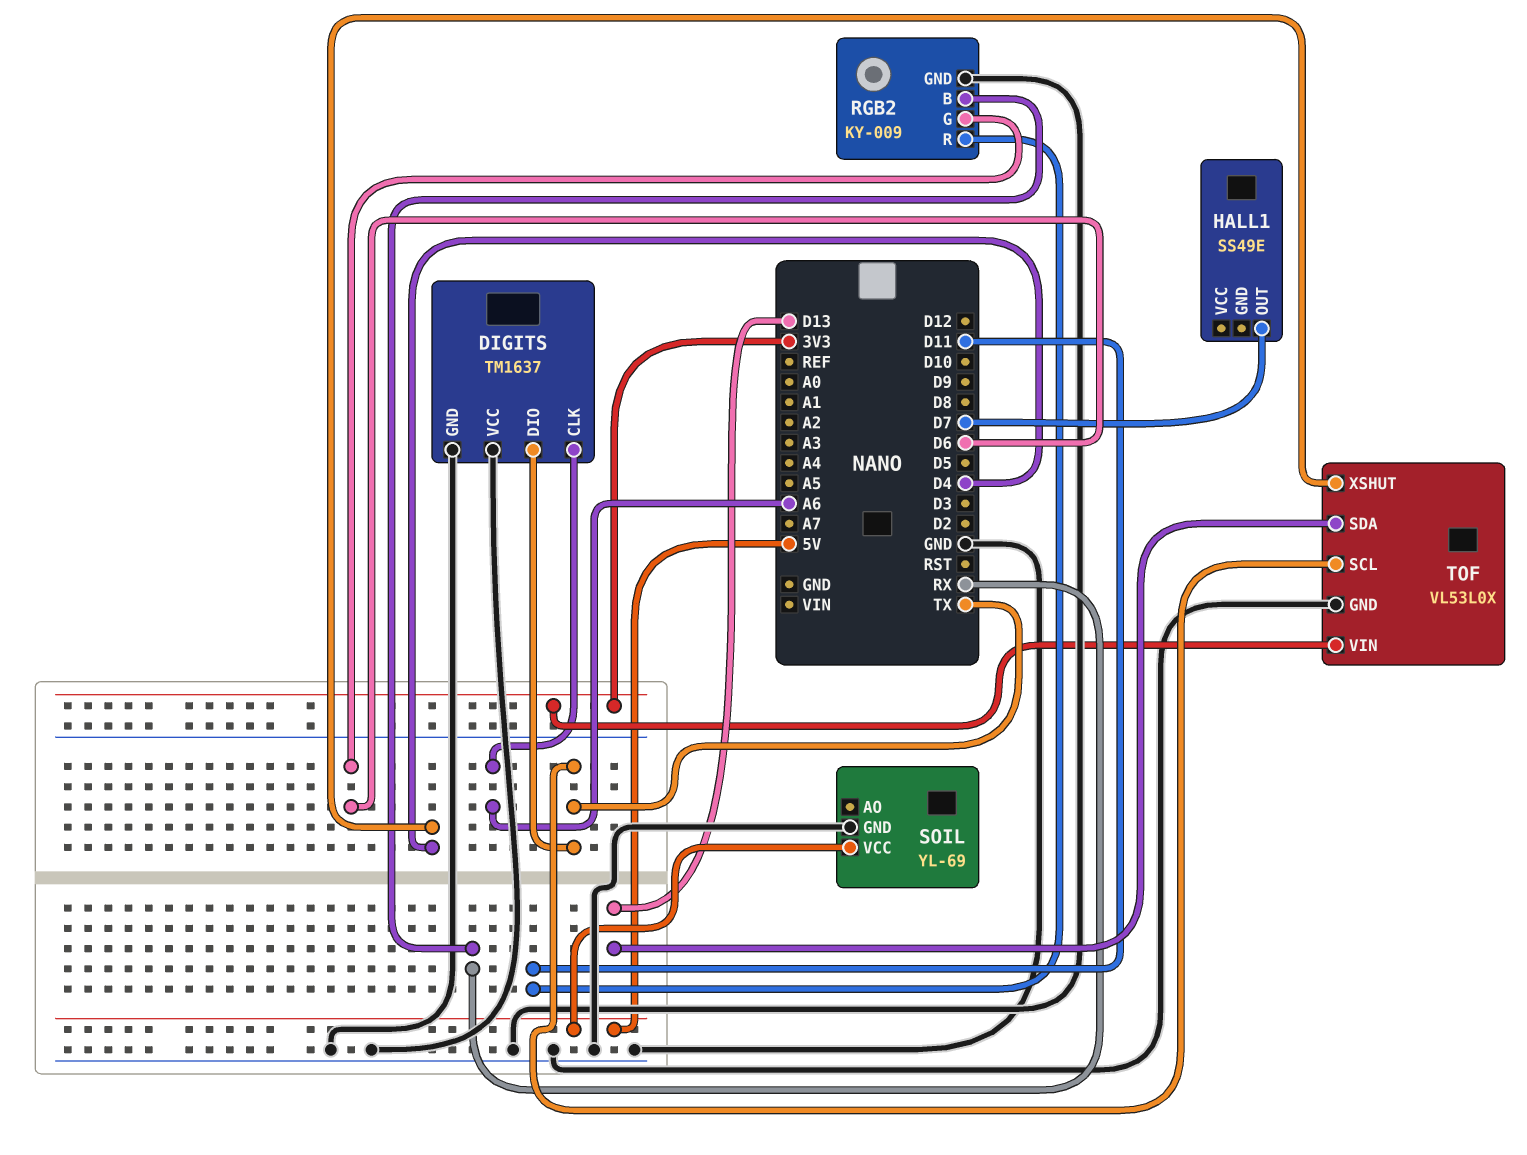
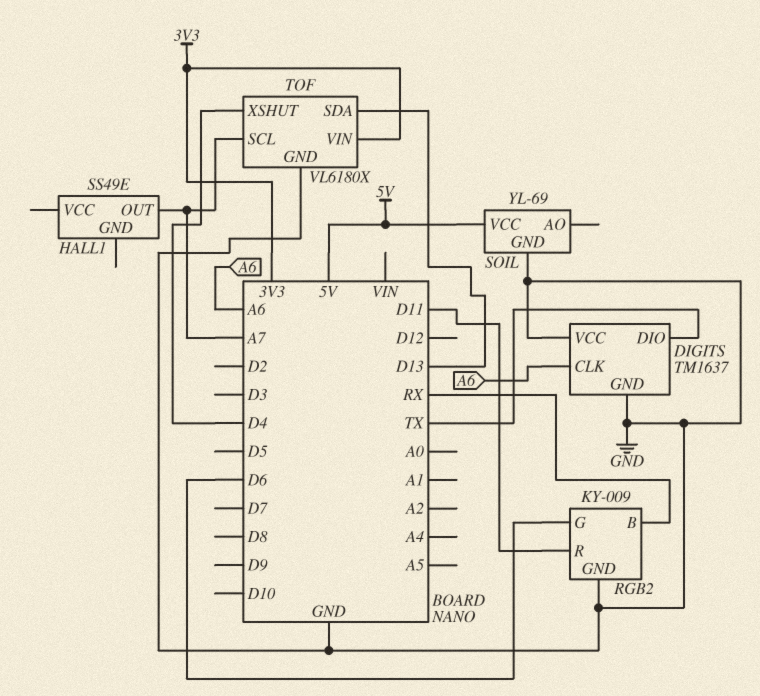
HALL1 pin OUT: D7 -> A7
TOF: VL53L0X -> VL6180X
TOF pin SCL: TX -> A7

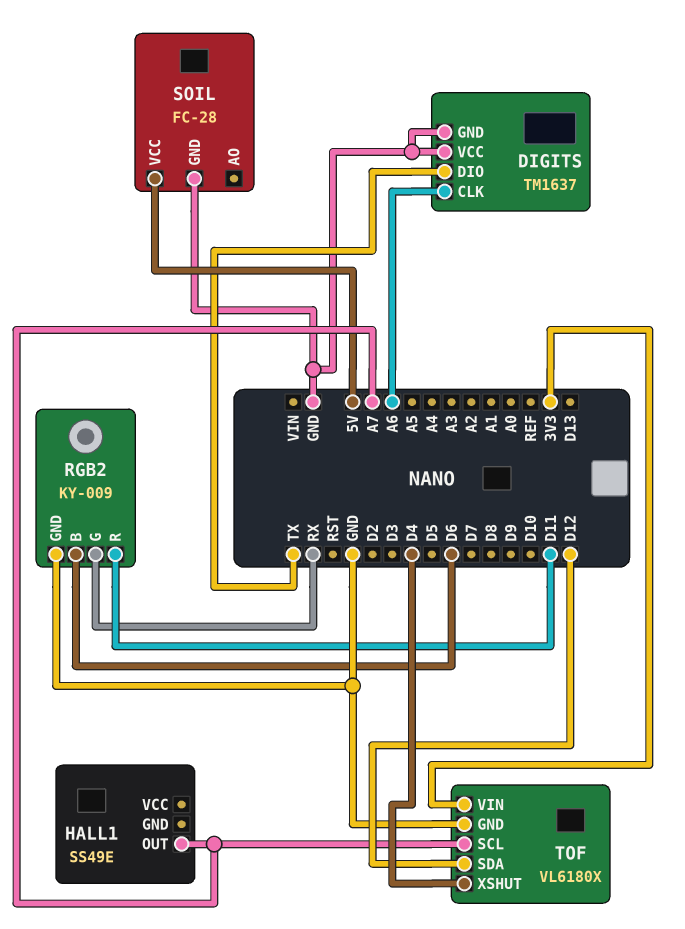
RGB2 pin B: RX -> D6
RGB2 pin G: D6 -> RX
SOIL: YL-69 -> FC-28
TOF pin SDA: D13 -> D12

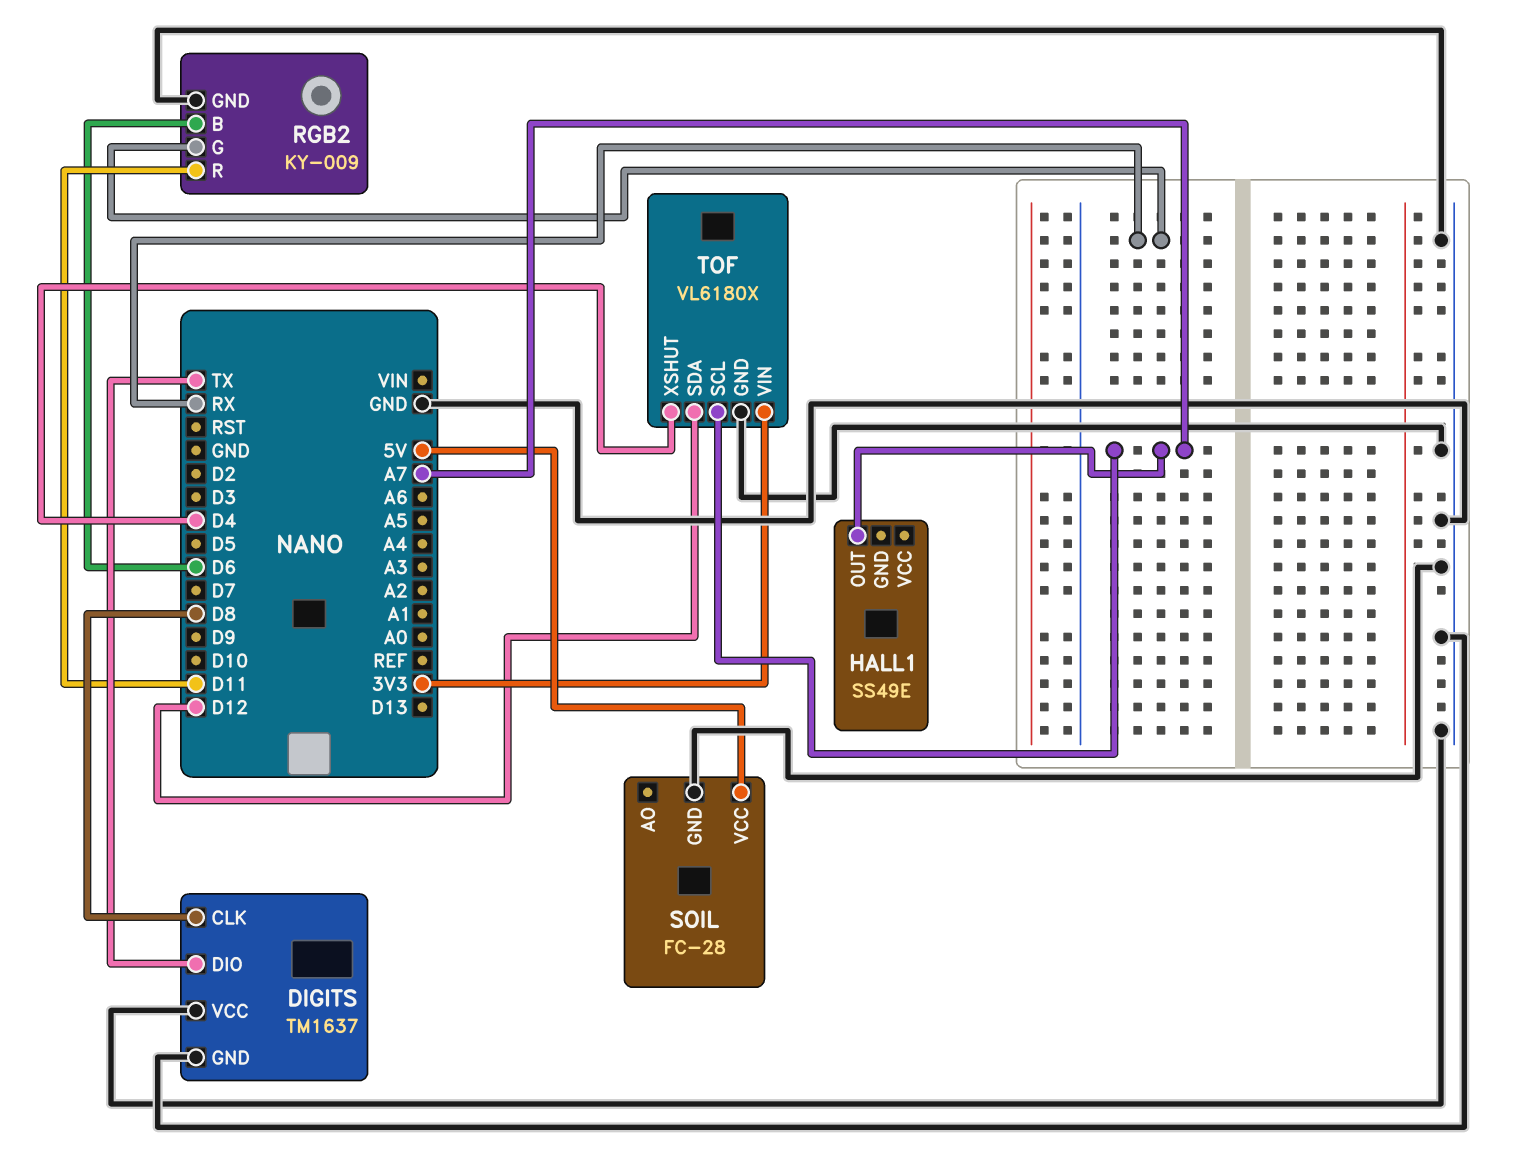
DIGITS pin CLK: A6 -> D8

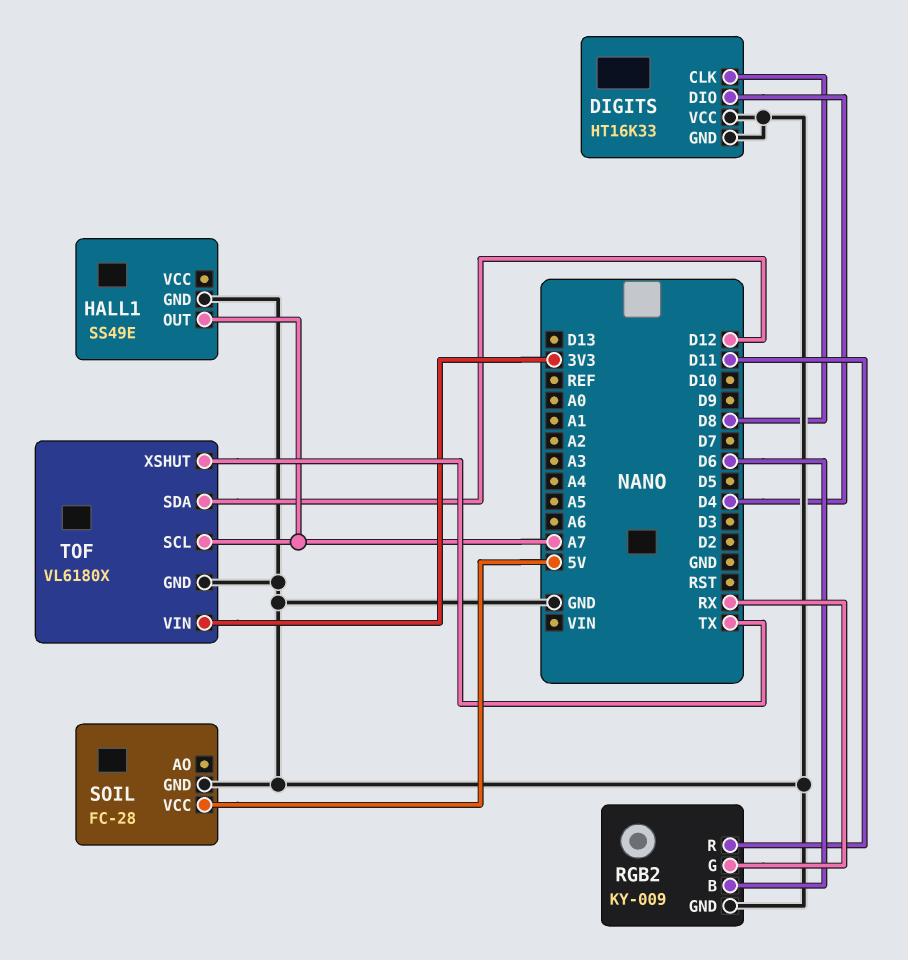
DIGITS: TM1637 -> HT16K33
DIGITS pin DIO: TX -> D4
HALL1 pin GND: none -> GND
TOF pin XSHUT: D4 -> TX

